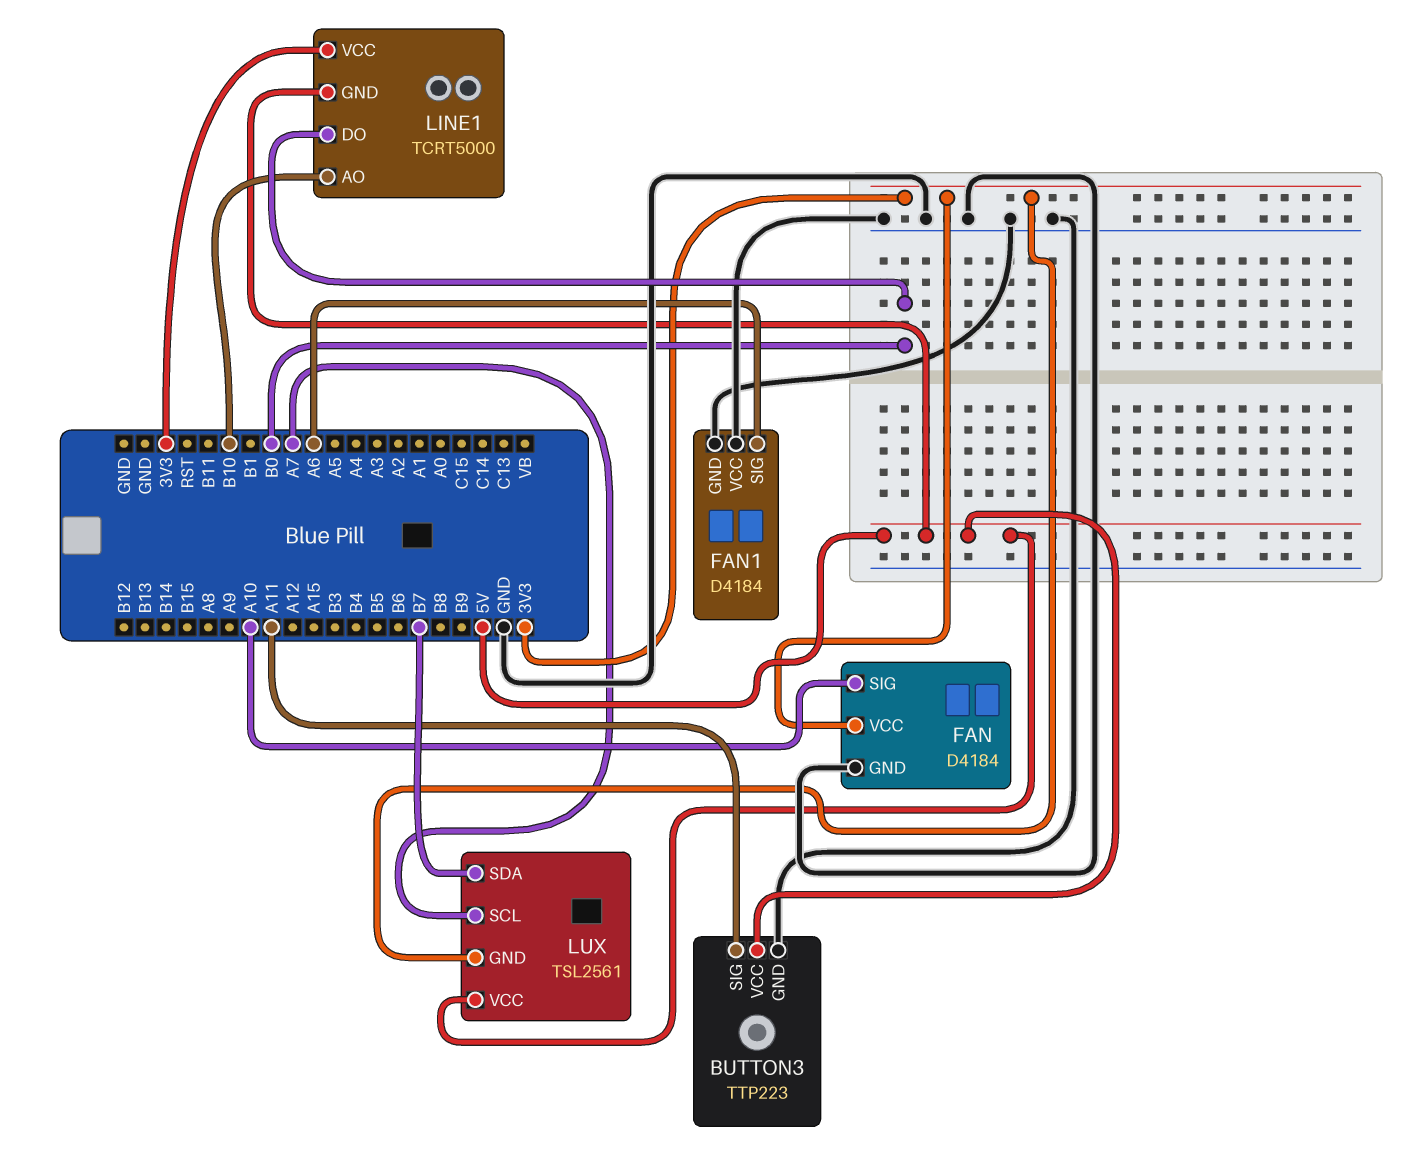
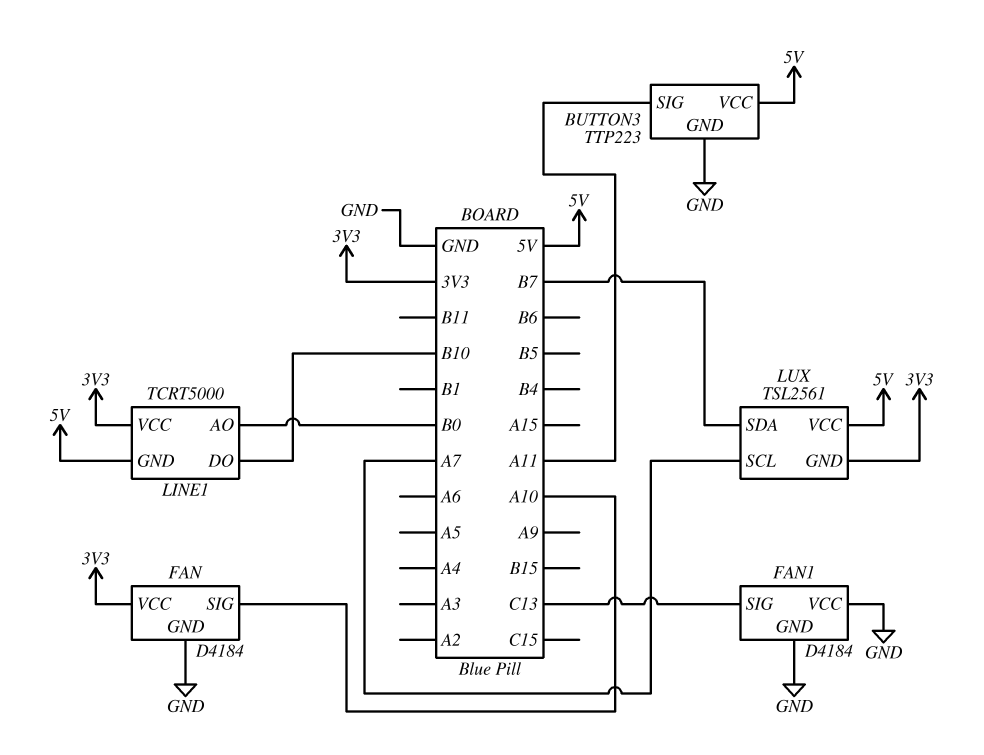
FAN1 pin SIG: A6 -> C13
LINE1 pin AO: B10 -> B0
LINE1 pin DO: B0 -> B10

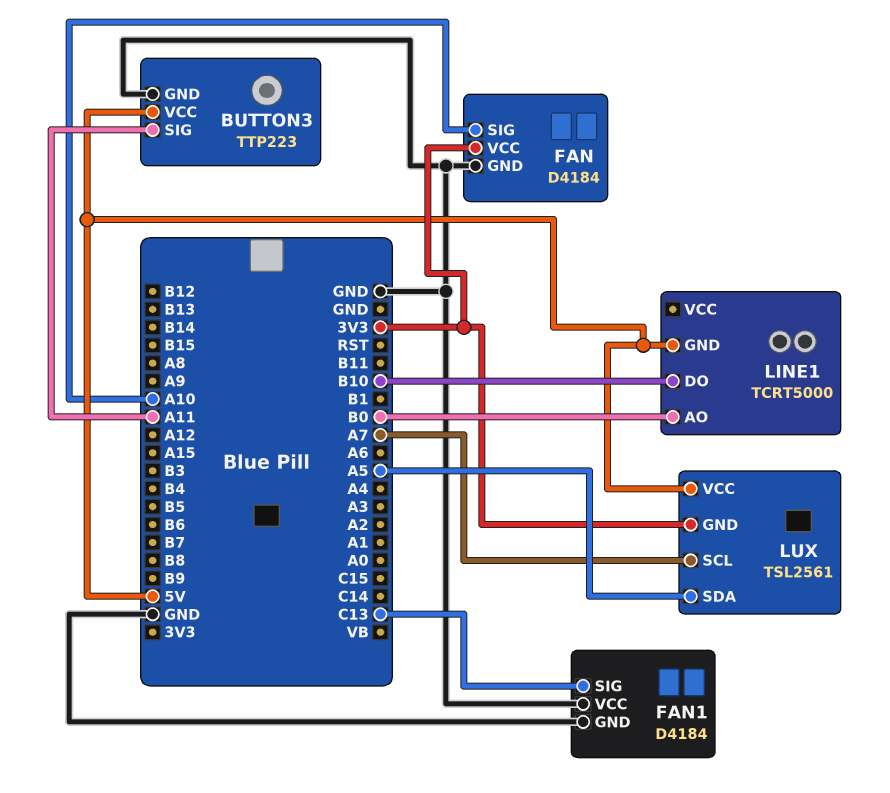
LINE1 pin VCC: 3V3 -> none
LUX pin SDA: B7 -> A5

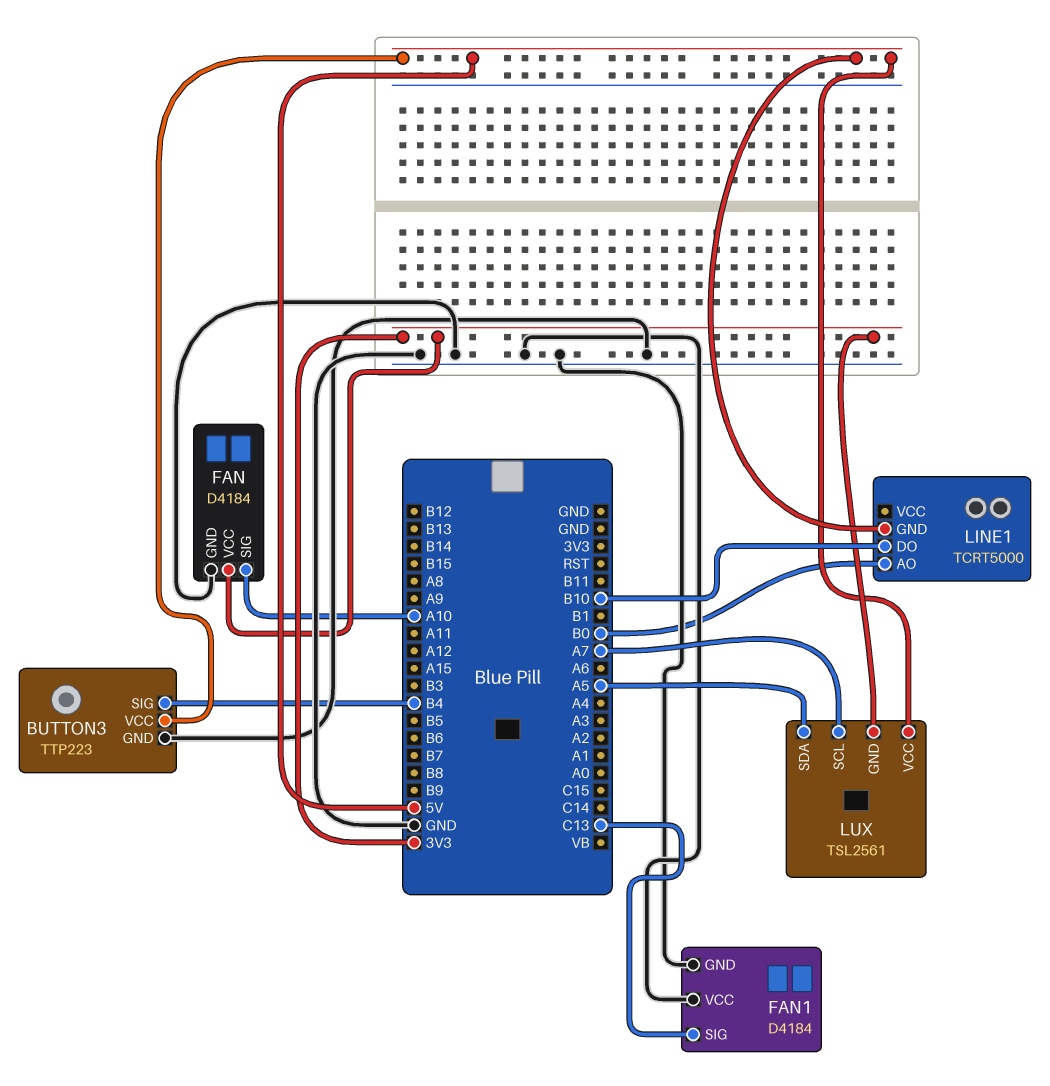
BUTTON3 pin SIG: A11 -> B4

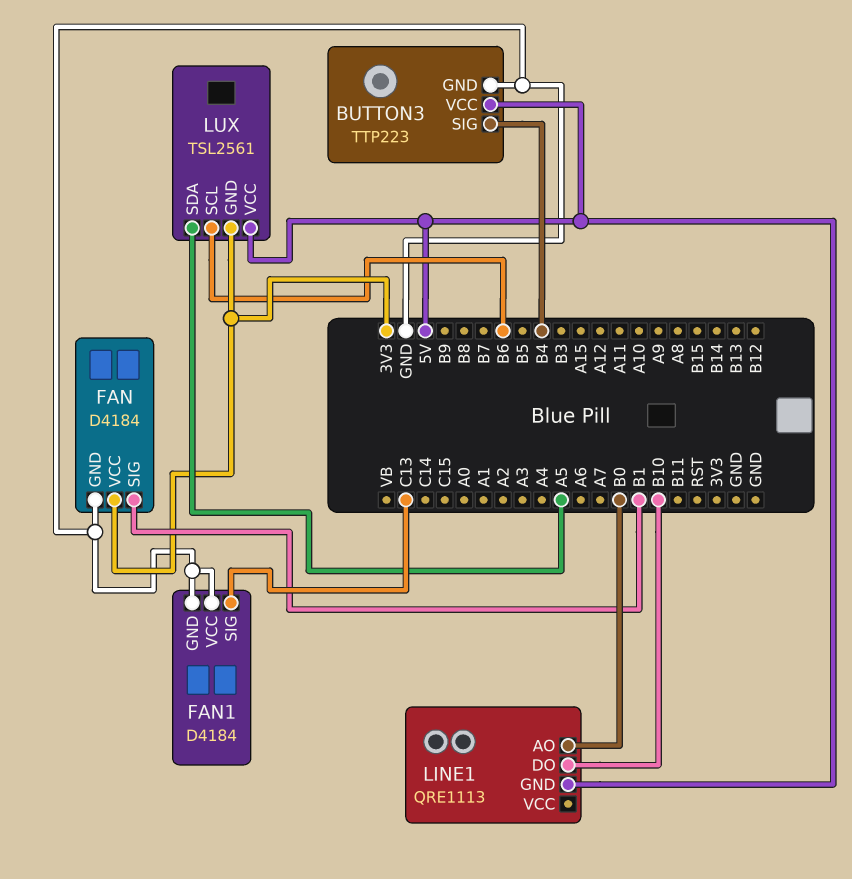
FAN pin SIG: A10 -> B1
LINE1: TCRT5000 -> QRE1113
LUX pin SCL: A7 -> B6

